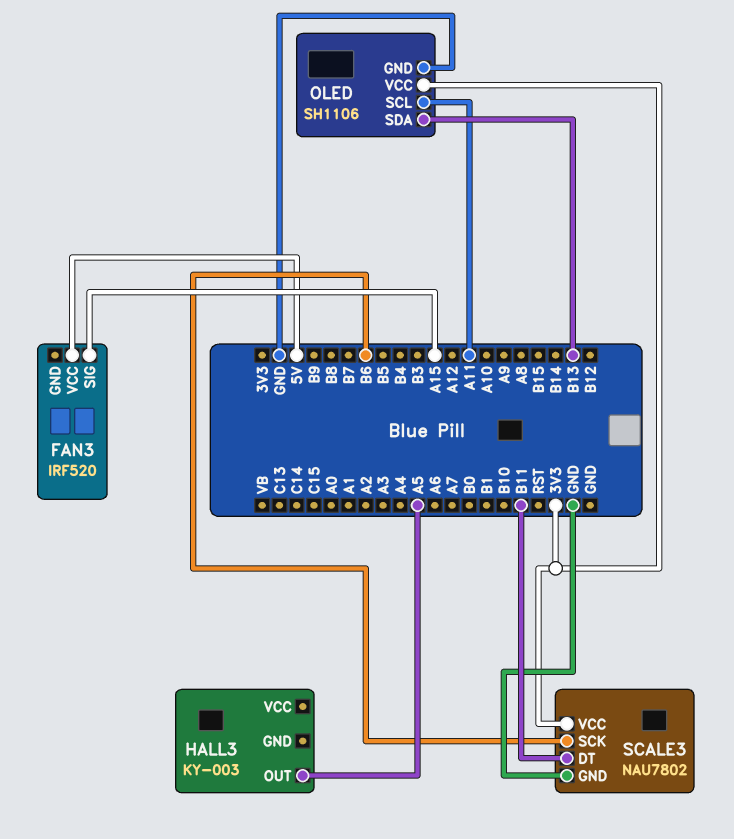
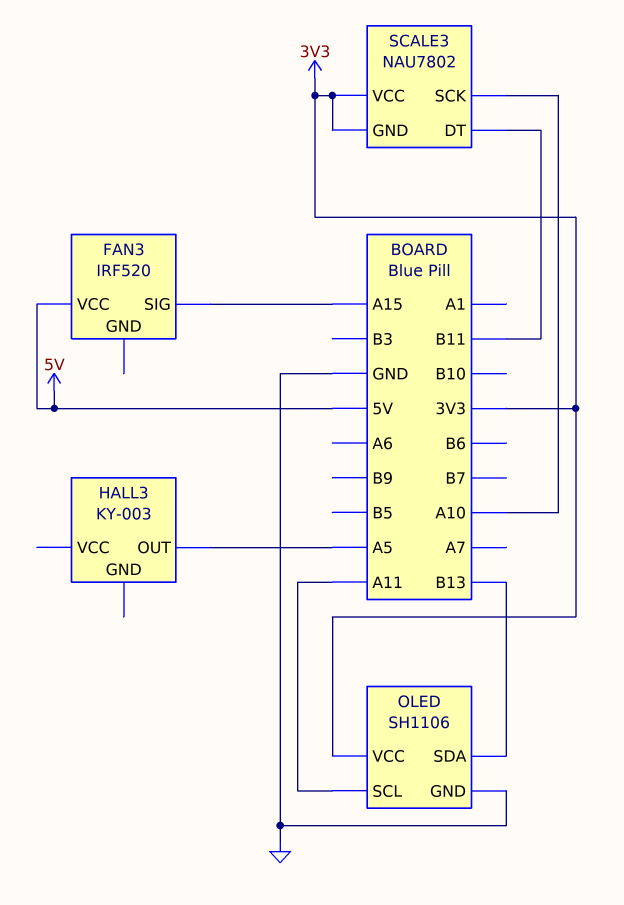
SCALE3 pin GND: GND -> 3V3
SCALE3 pin SCK: B6 -> A10

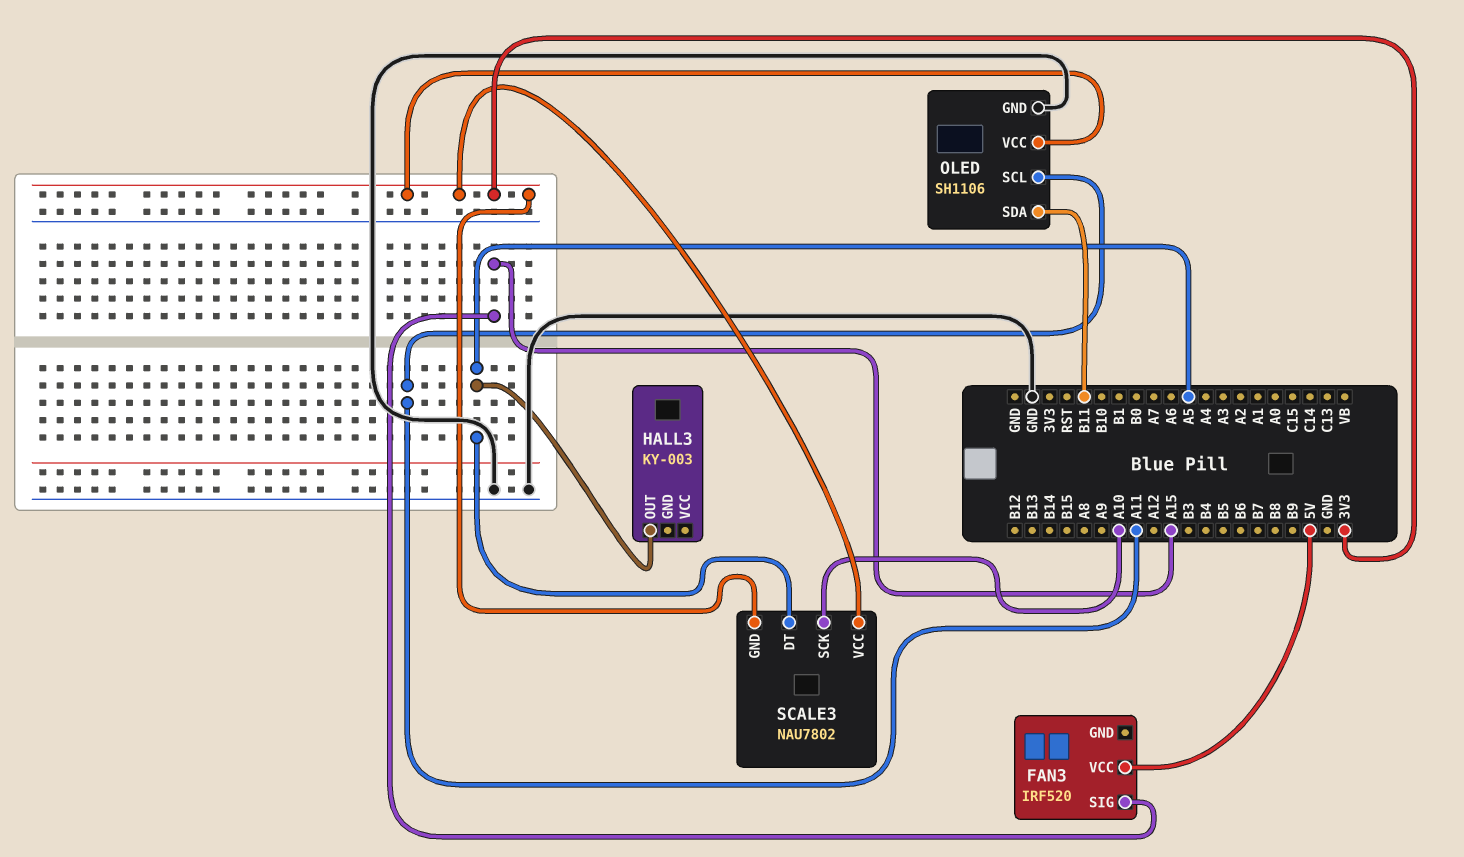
OLED pin SDA: B13 -> B11
SCALE3 pin DT: B11 -> A5

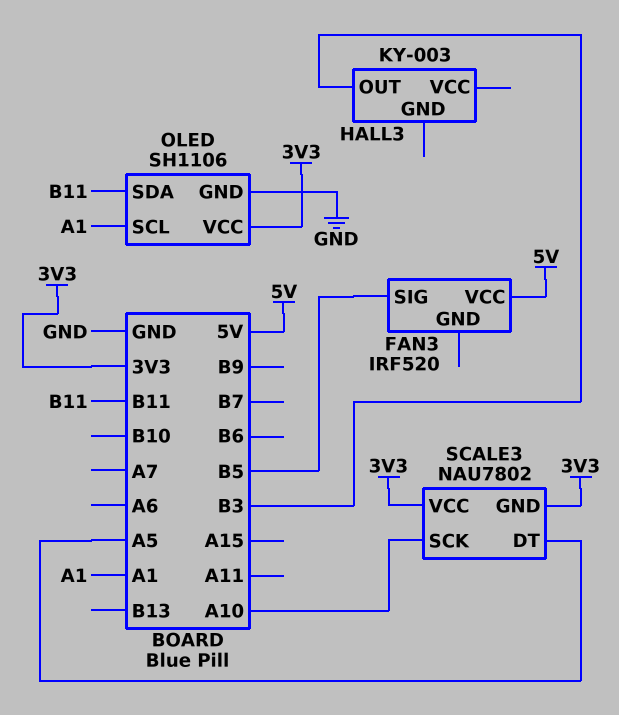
FAN3 pin SIG: A15 -> B5
HALL3 pin OUT: A5 -> B3
OLED pin SCL: A11 -> A1

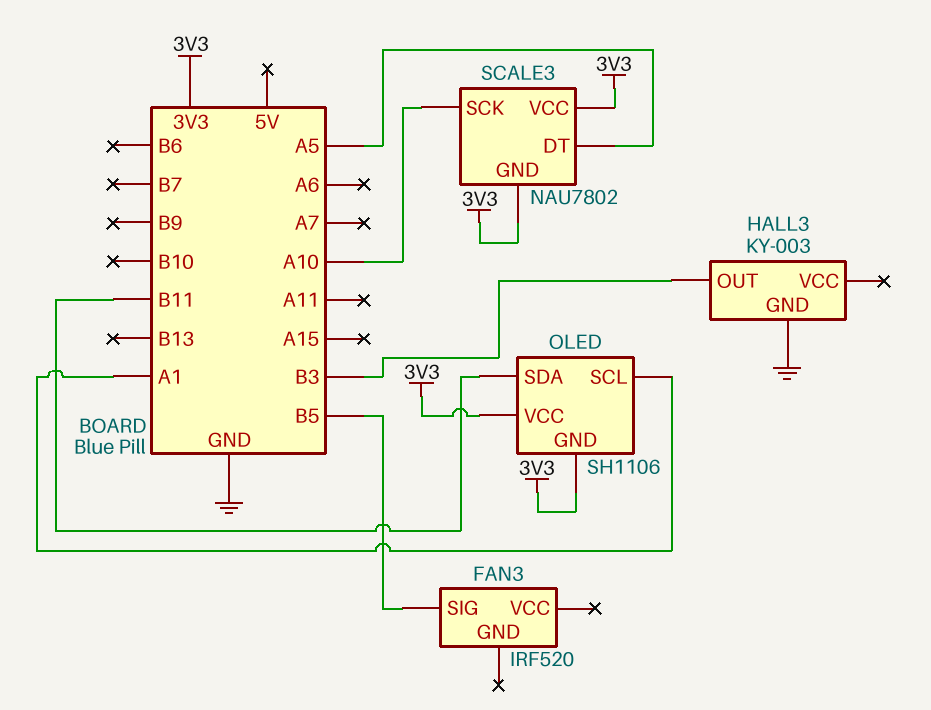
FAN3 pin VCC: 5V -> none
HALL3 pin GND: none -> GND
OLED pin GND: GND -> 3V3

